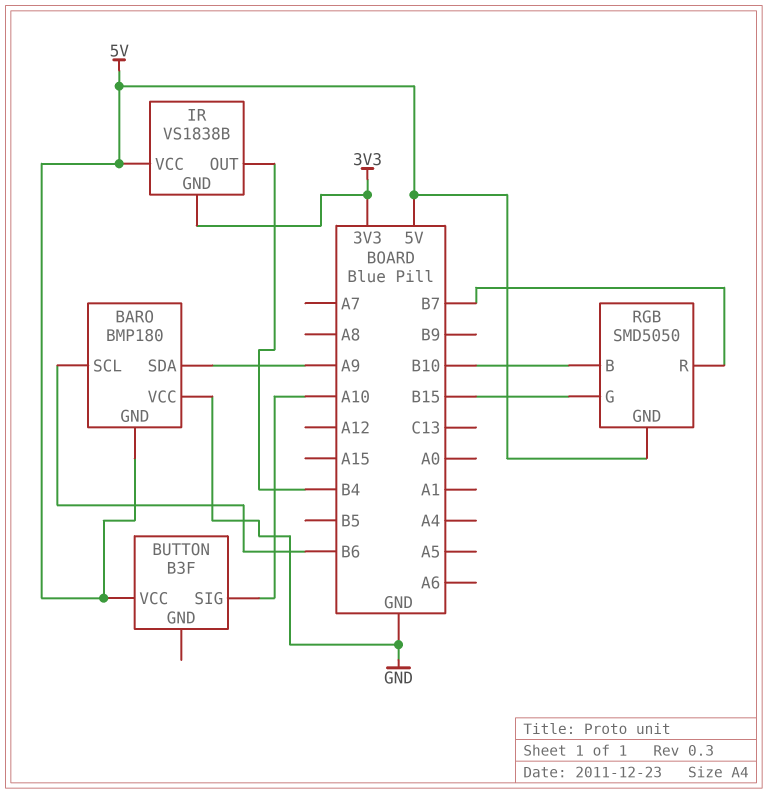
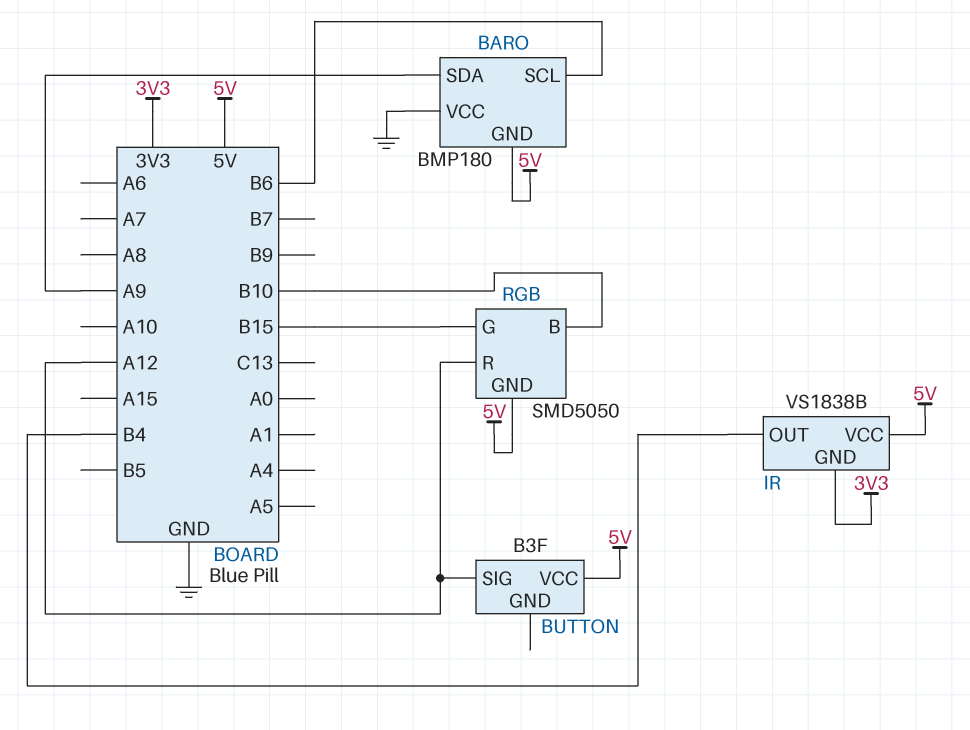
BUTTON pin SIG: A10 -> A12
RGB pin R: B7 -> A12

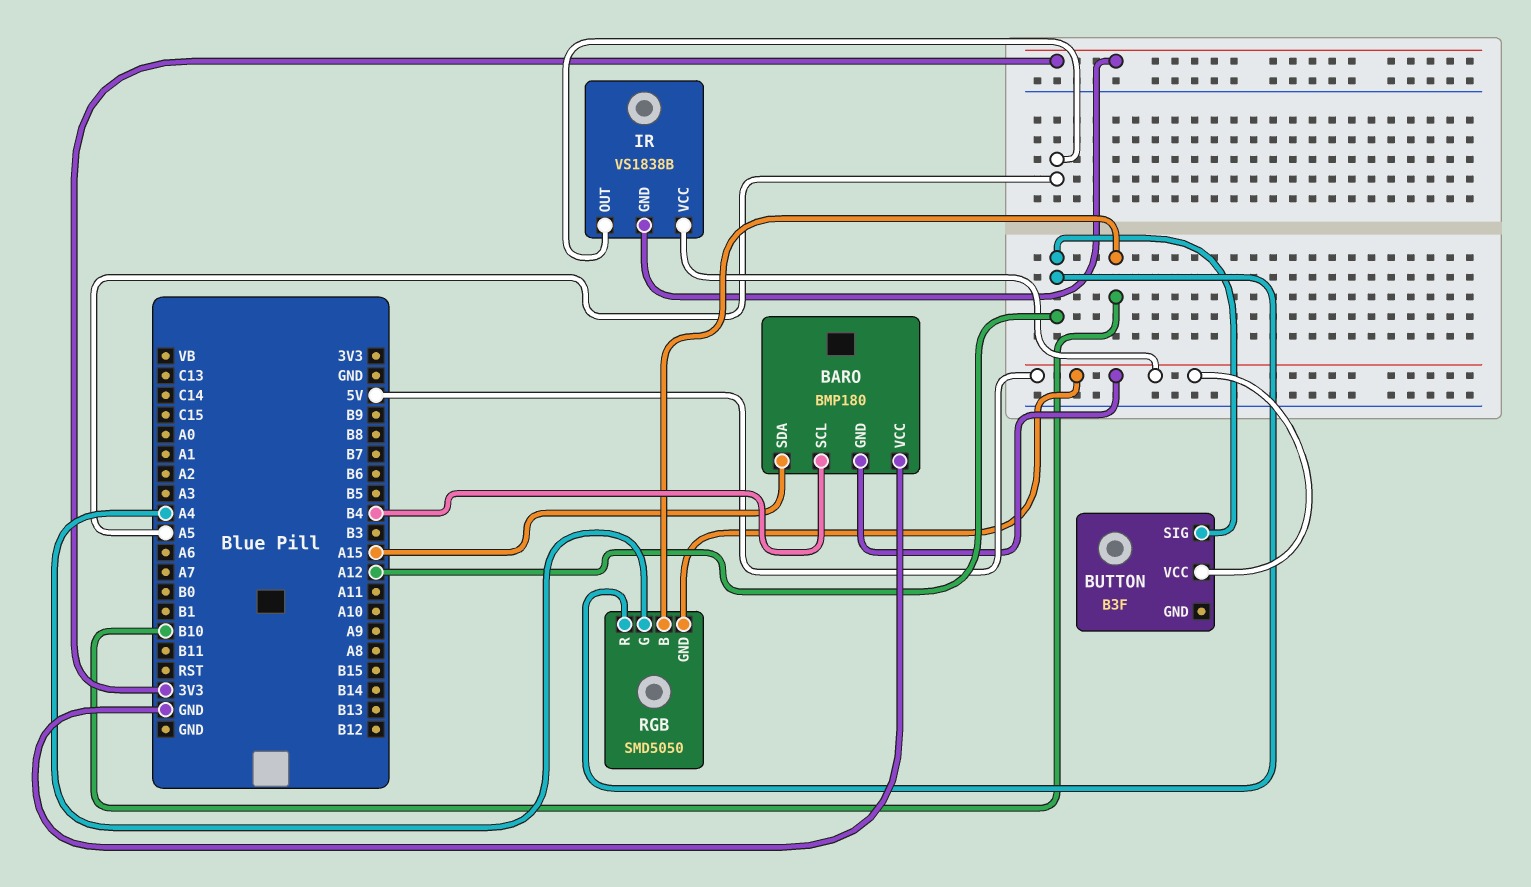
BARO pin SCL: B6 -> B4
BARO pin SDA: A9 -> A15
IR pin OUT: B4 -> A5
RGB pin G: B15 -> A4

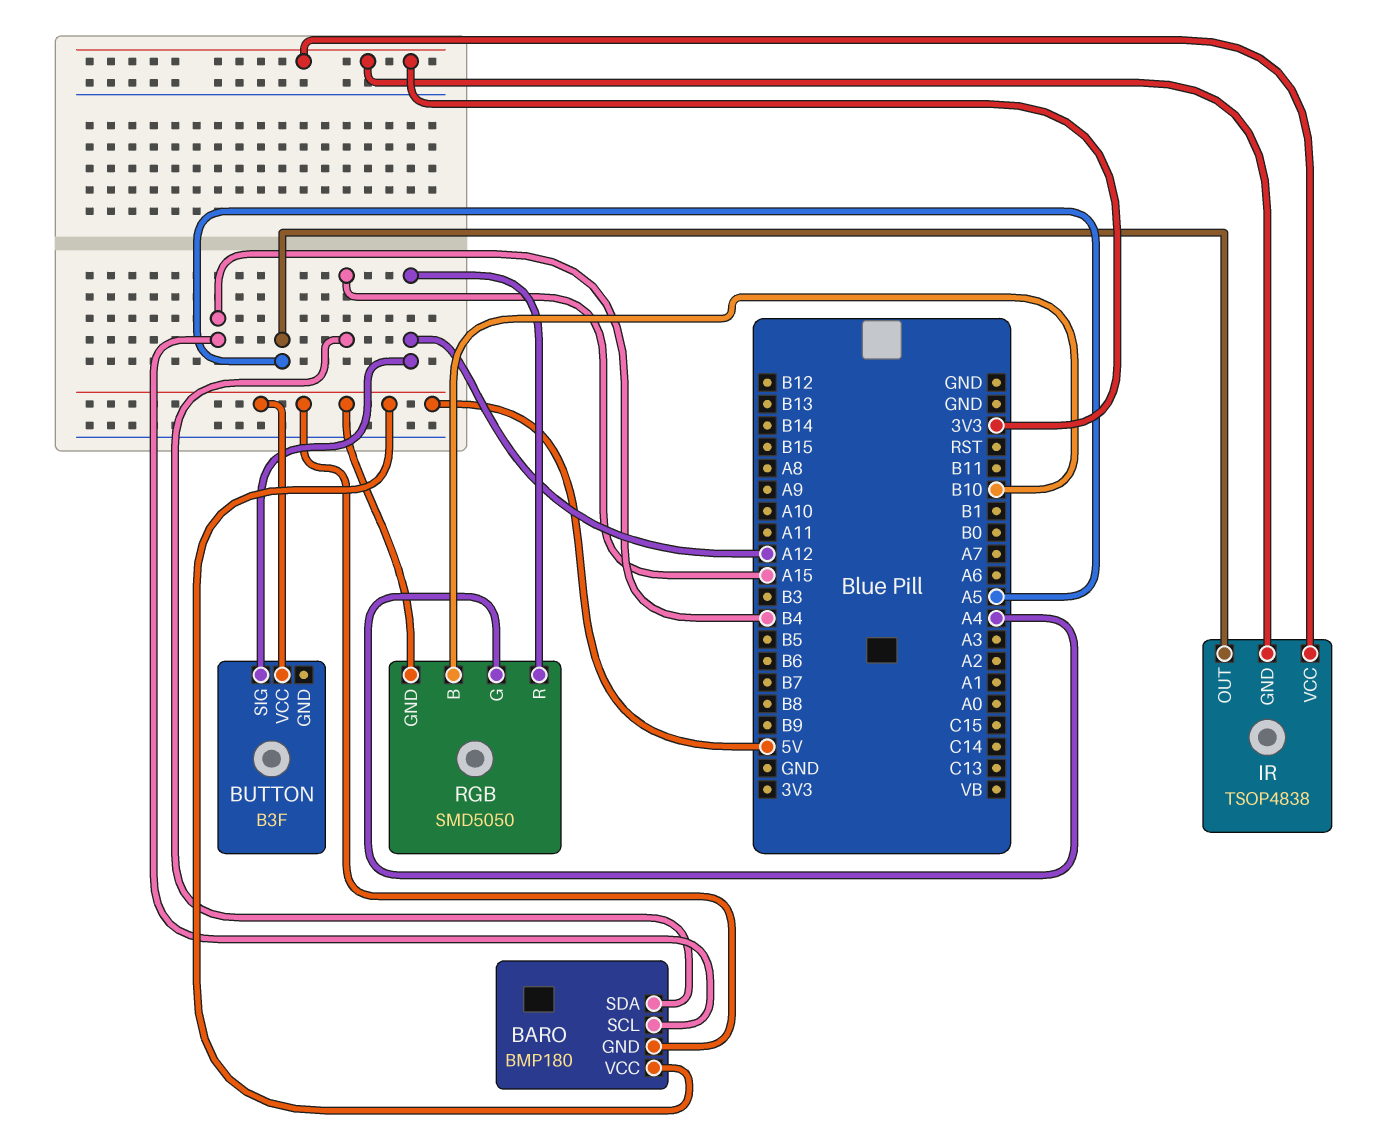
BARO pin VCC: GND -> 5V
IR: VS1838B -> TSOP4838
IR pin VCC: 5V -> 3V3

